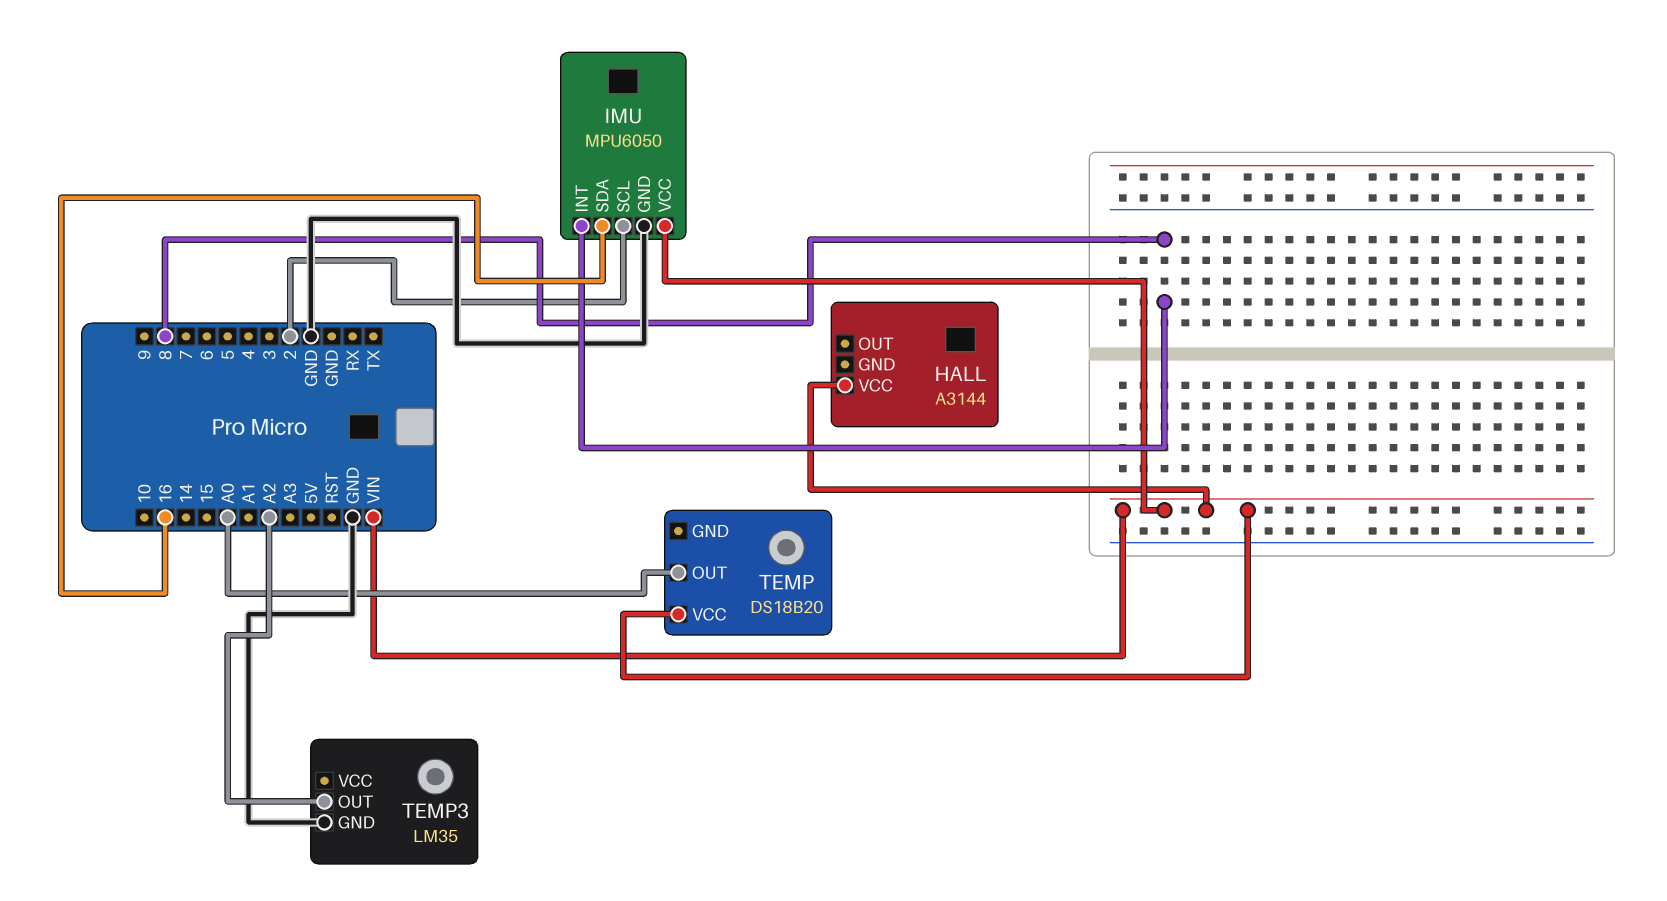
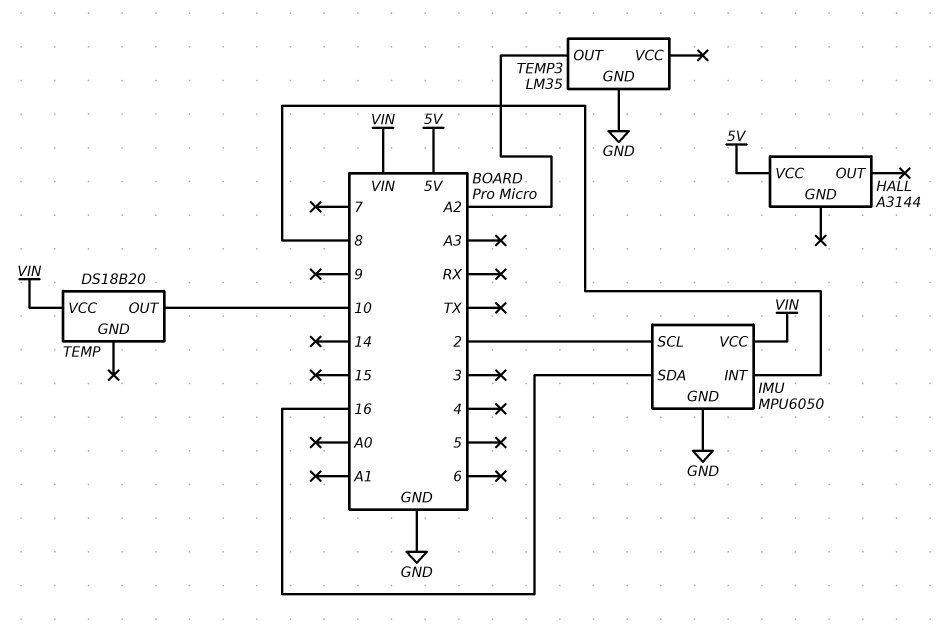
HALL pin VCC: VIN -> 5V
TEMP pin OUT: A0 -> 10

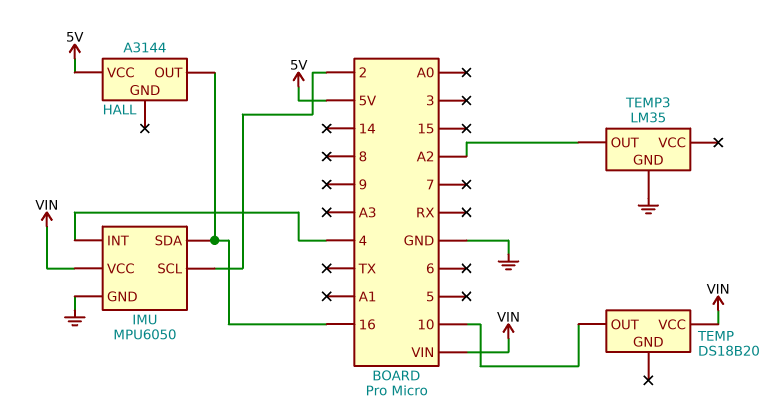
HALL pin OUT: none -> 16
IMU pin INT: 8 -> 4

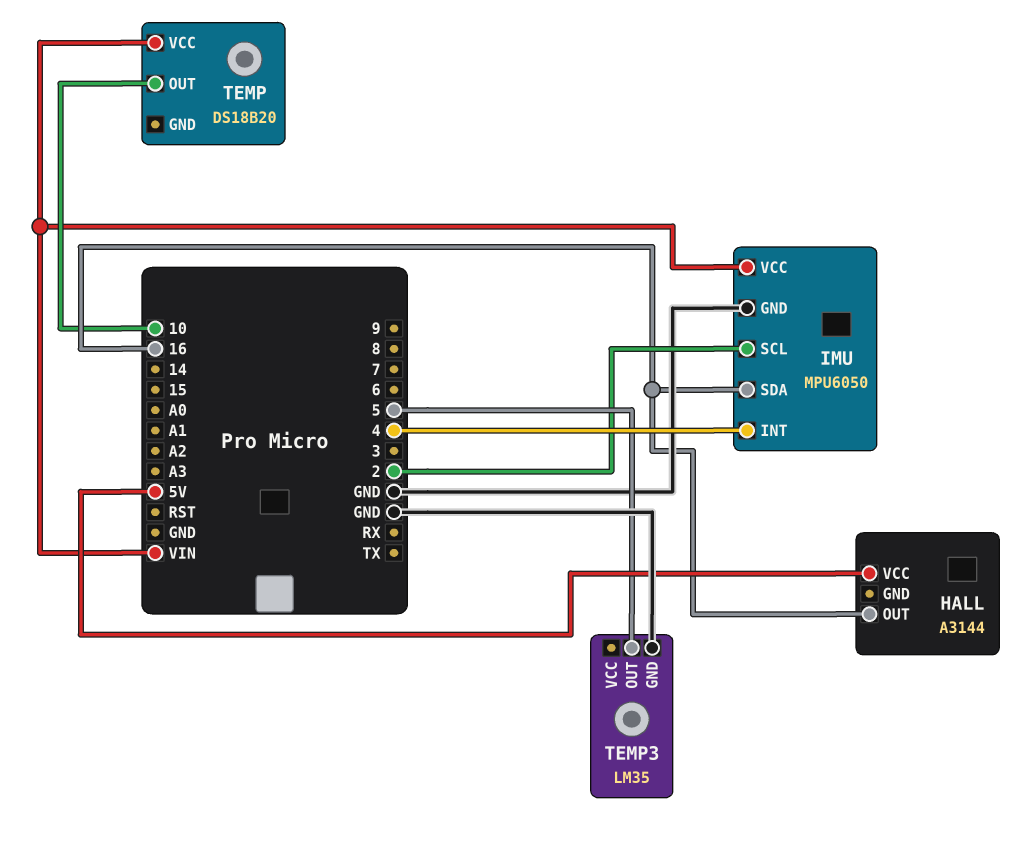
TEMP3 pin OUT: A2 -> 5

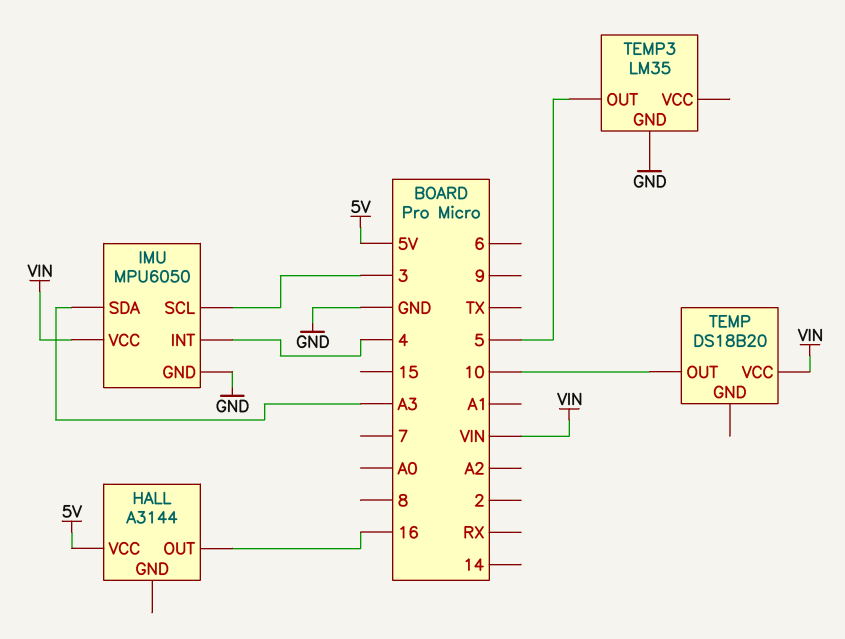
IMU pin SCL: 2 -> 3
IMU pin SDA: 16 -> A3

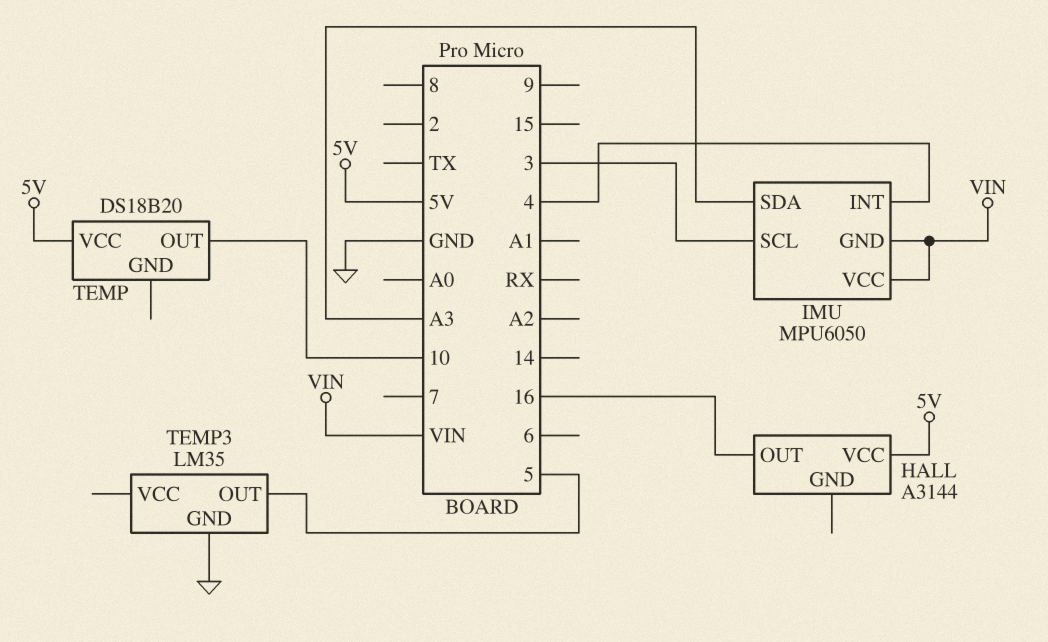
IMU pin GND: GND -> VIN
TEMP pin VCC: VIN -> 5V

